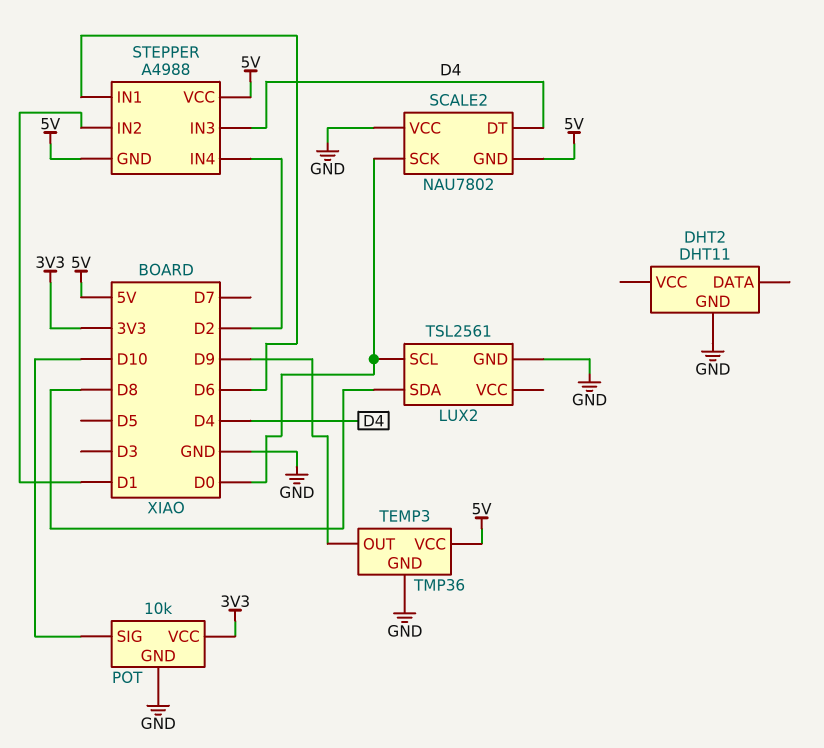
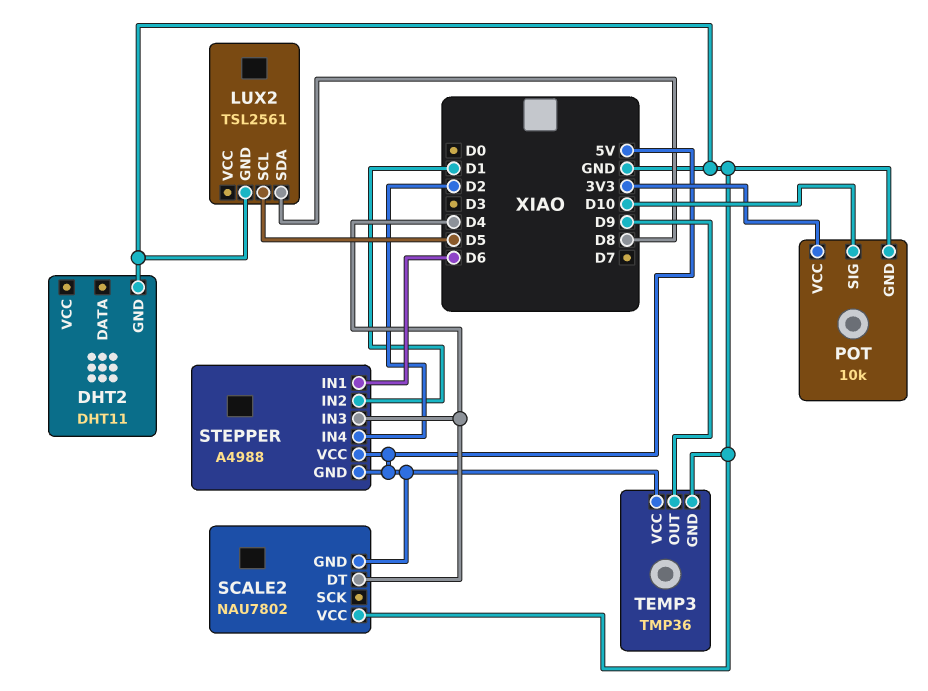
LUX2 pin SCL: D0 -> D5
SCALE2 pin SCK: D0 -> none

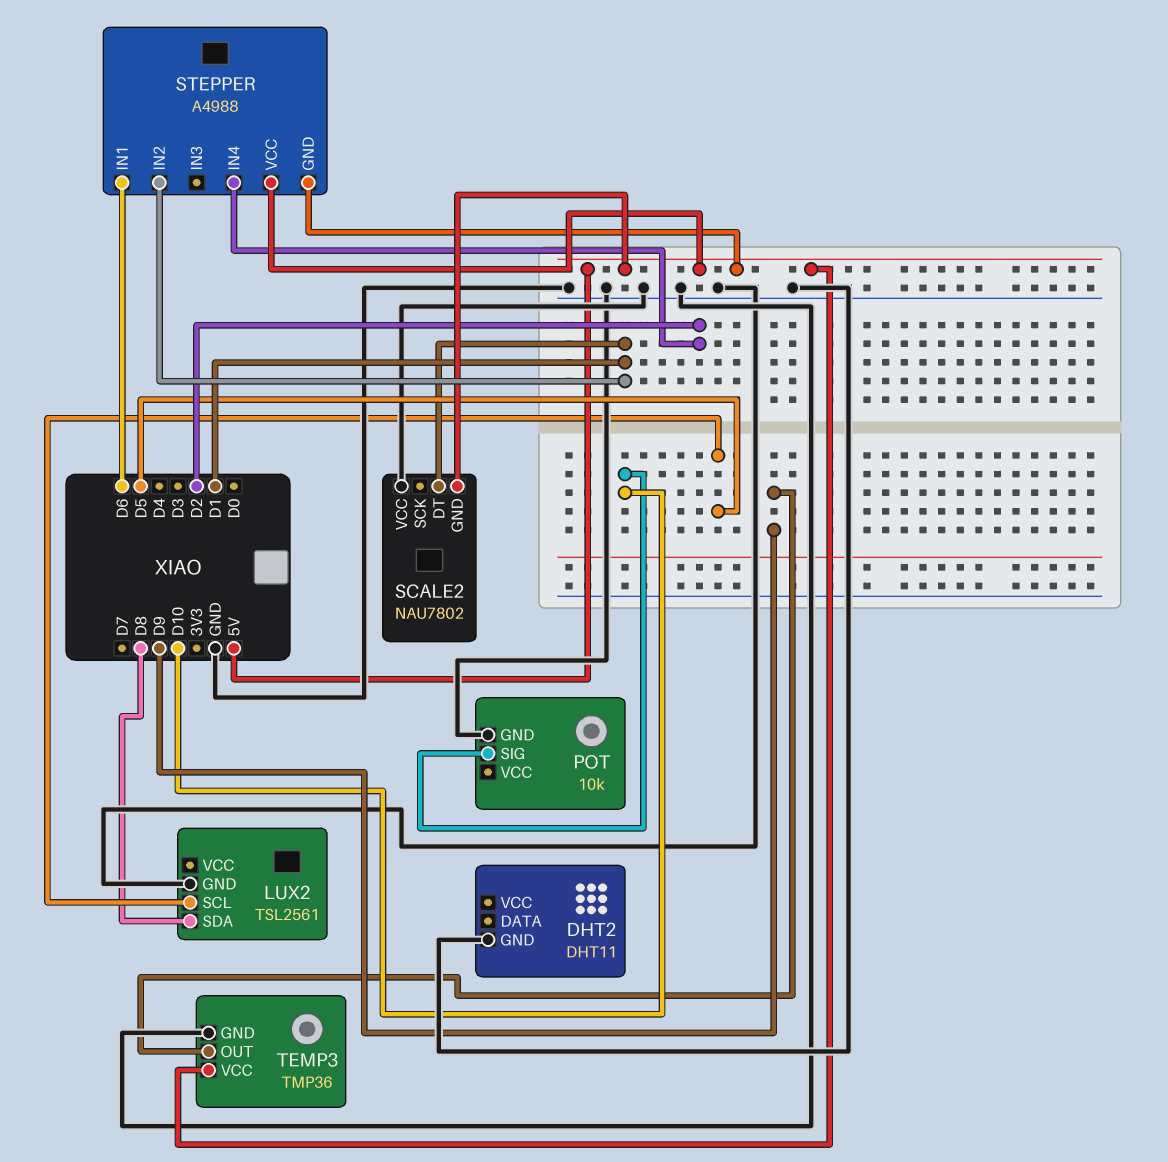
POT pin VCC: 3V3 -> none
SCALE2 pin DT: D4 -> D1
STEPPER pin IN3: D4 -> none

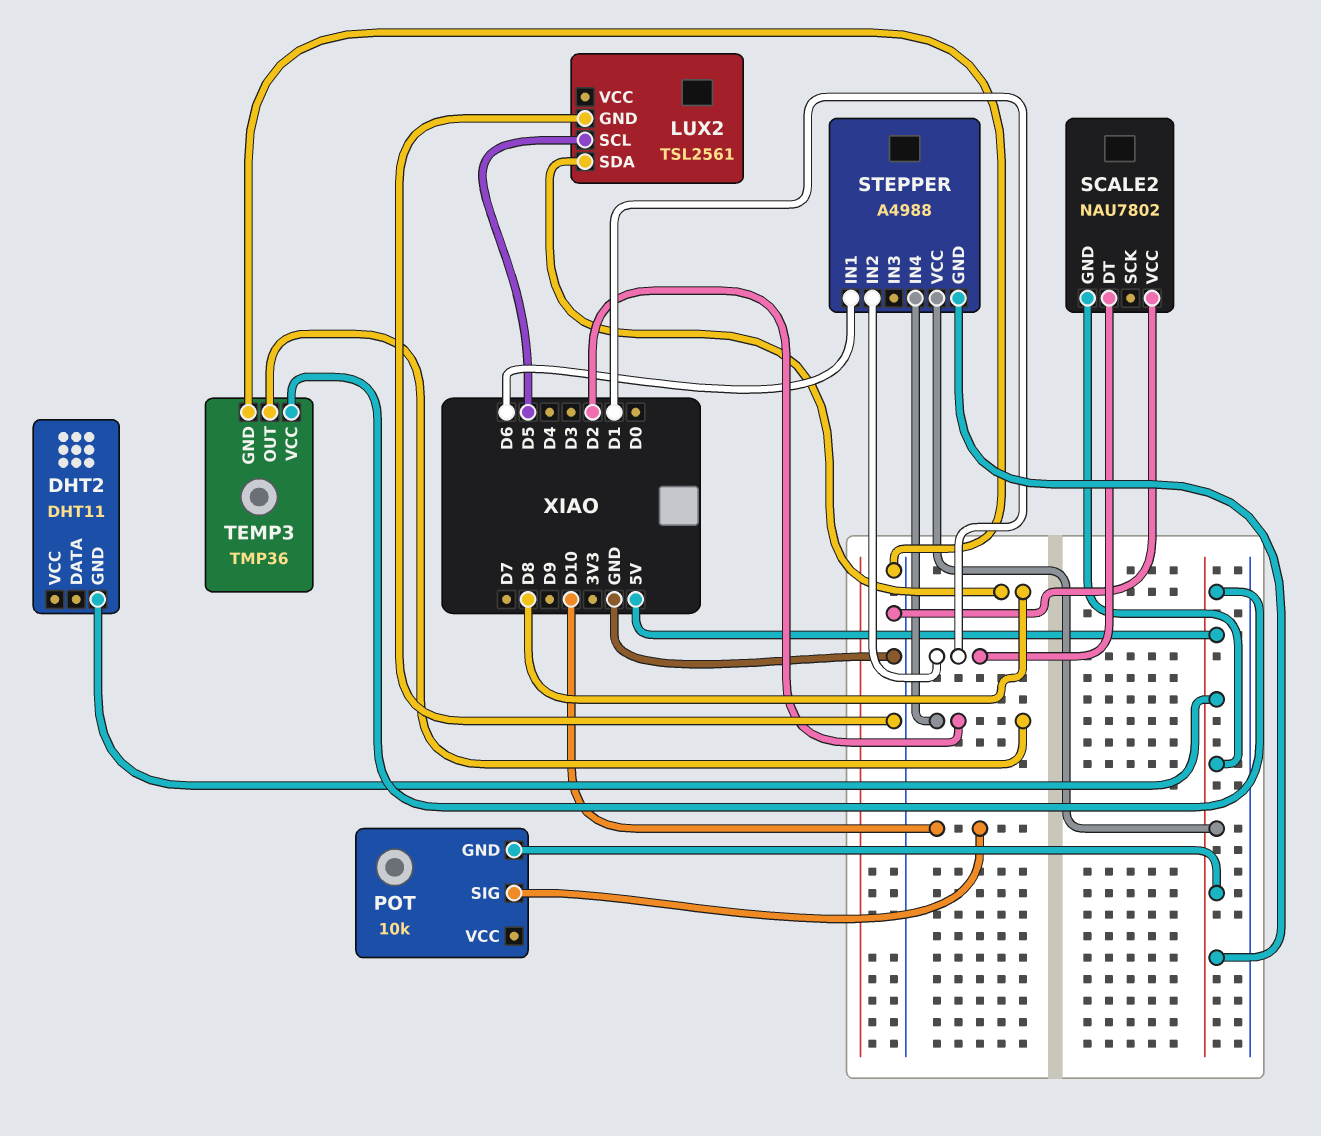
DHT2 pin GND: GND -> 5V
POT pin GND: GND -> 5V
TEMP3 pin OUT: D9 -> D2

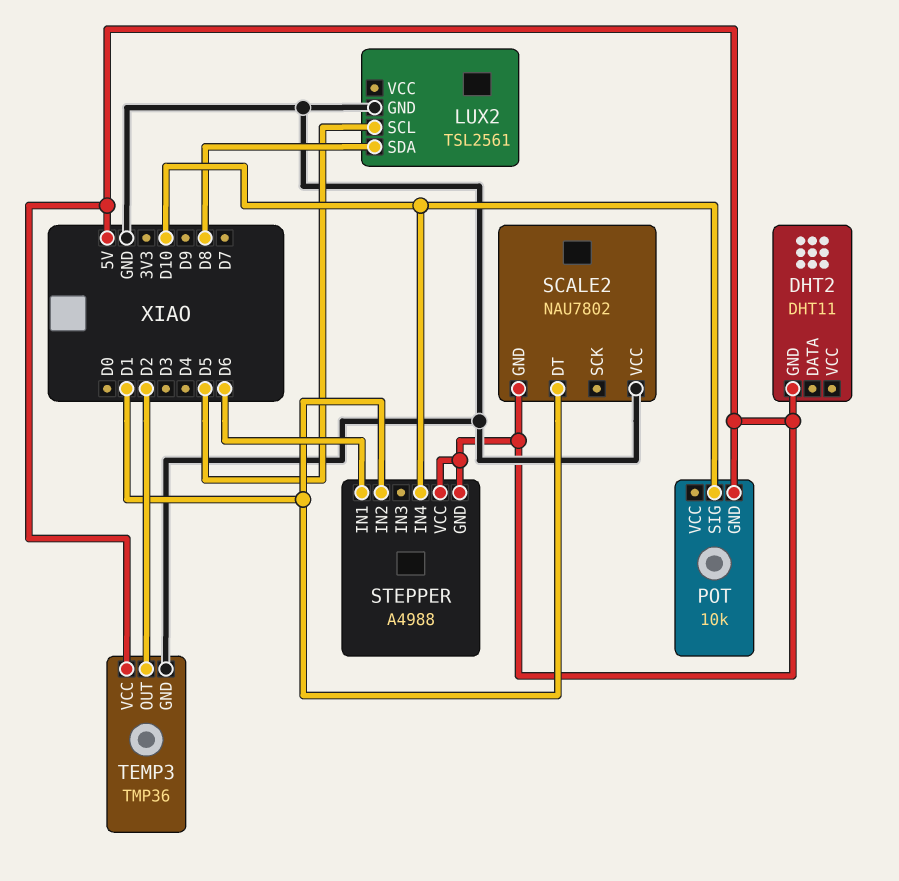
STEPPER pin IN4: D2 -> D10

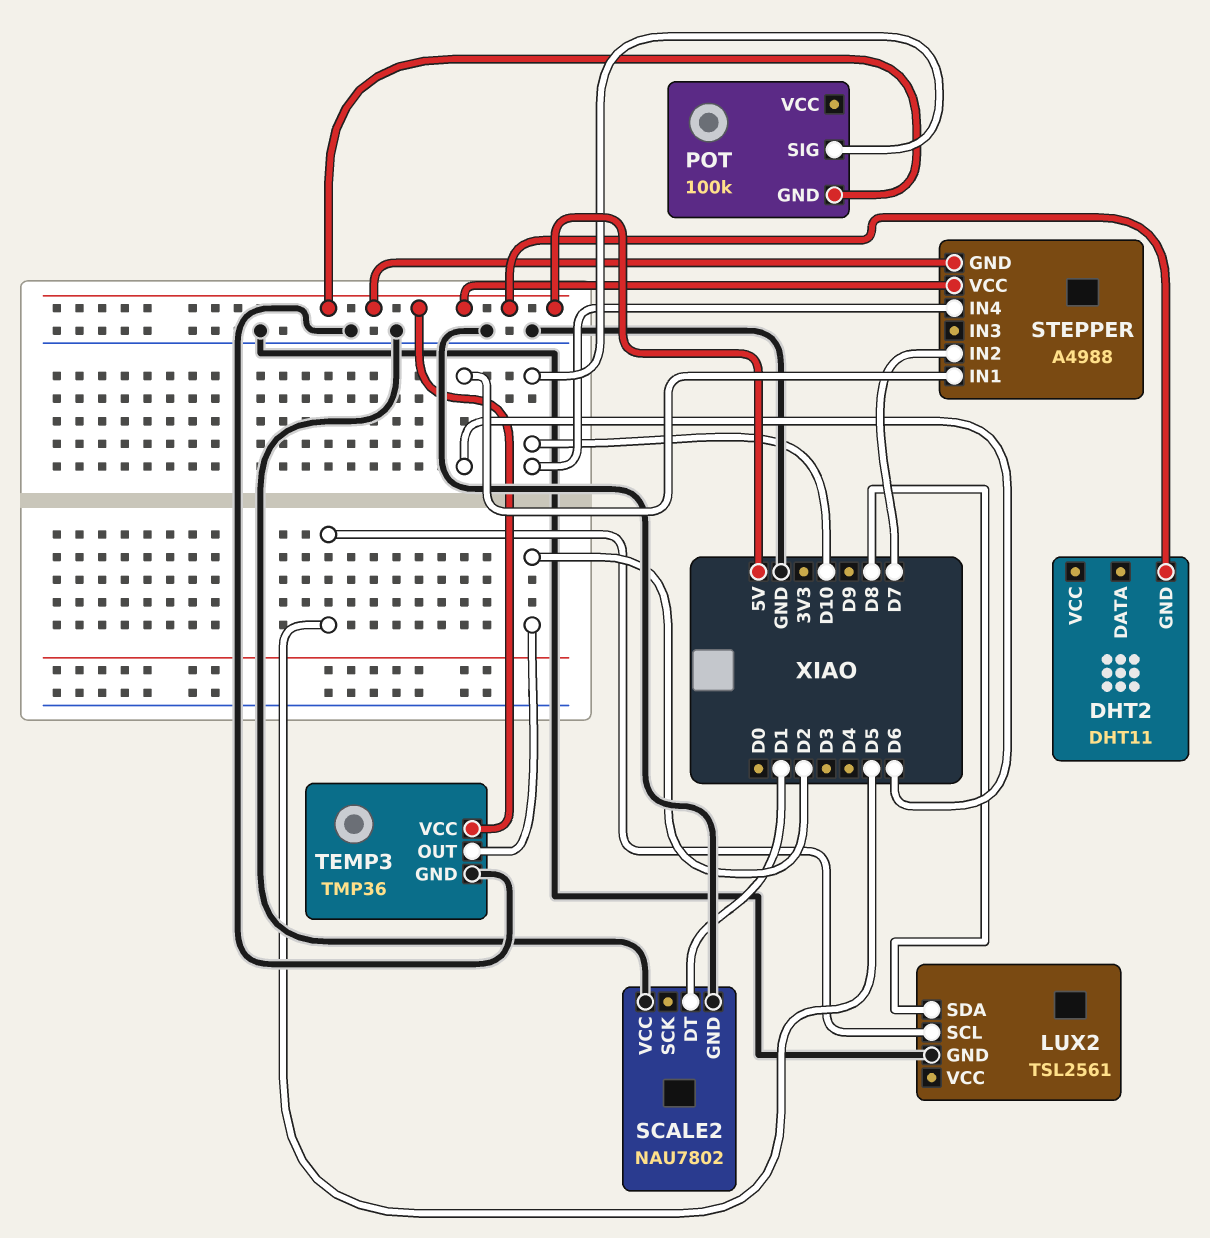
POT: 10k -> 100k
SCALE2 pin GND: 5V -> GND
STEPPER pin IN2: D1 -> D7

